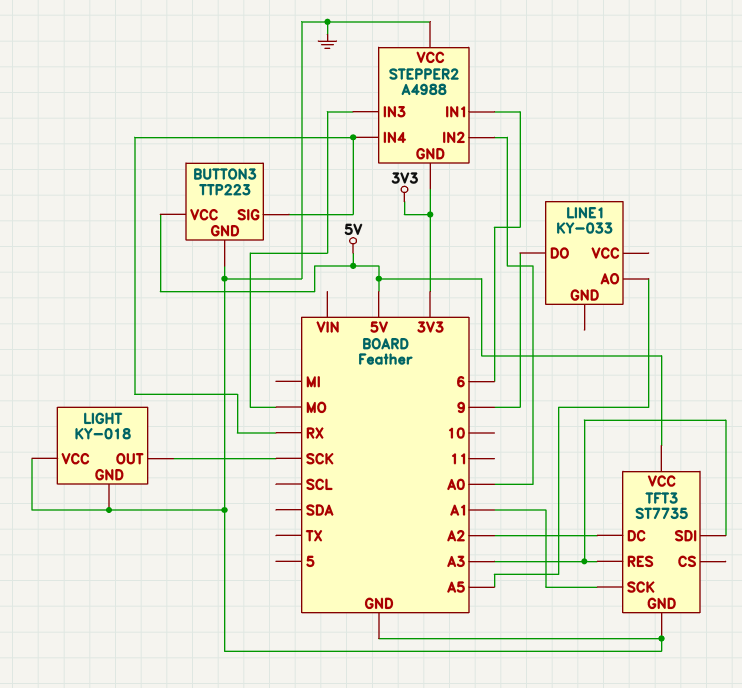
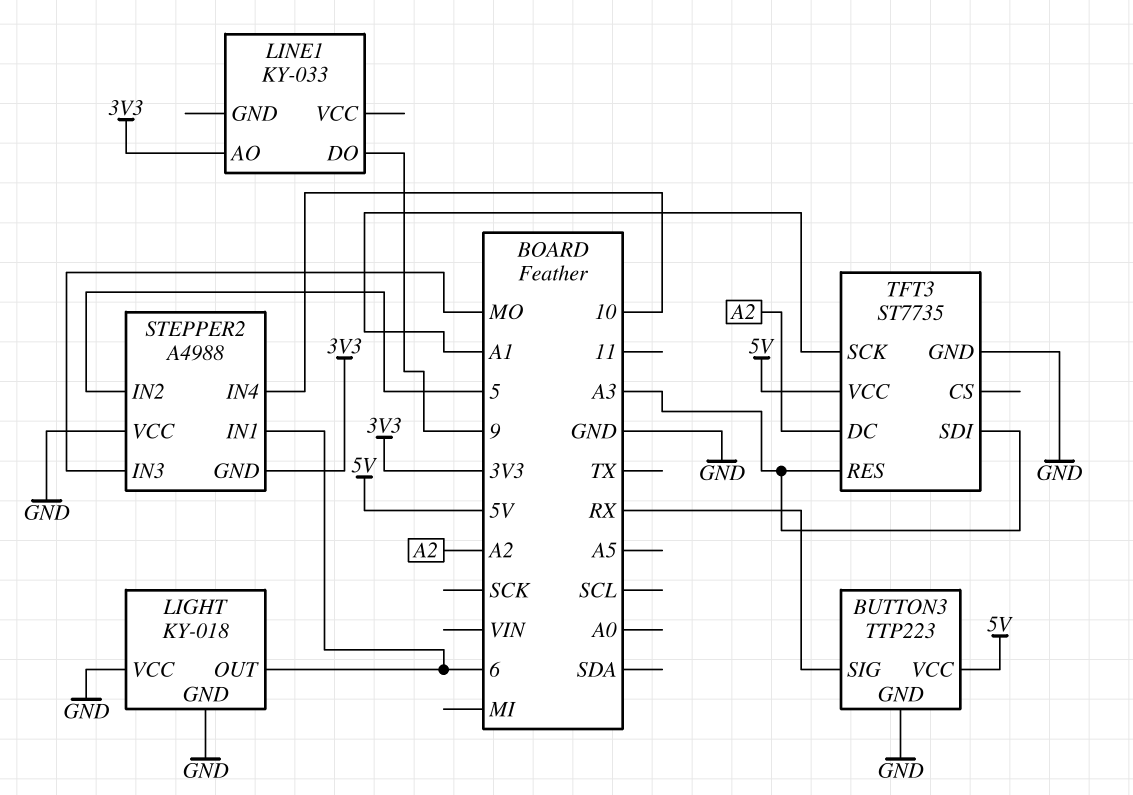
LIGHT pin OUT: SCK -> 6
LINE1 pin AO: A5 -> 3V3
STEPPER2 pin IN2: A0 -> 5
STEPPER2 pin IN4: RX -> 10

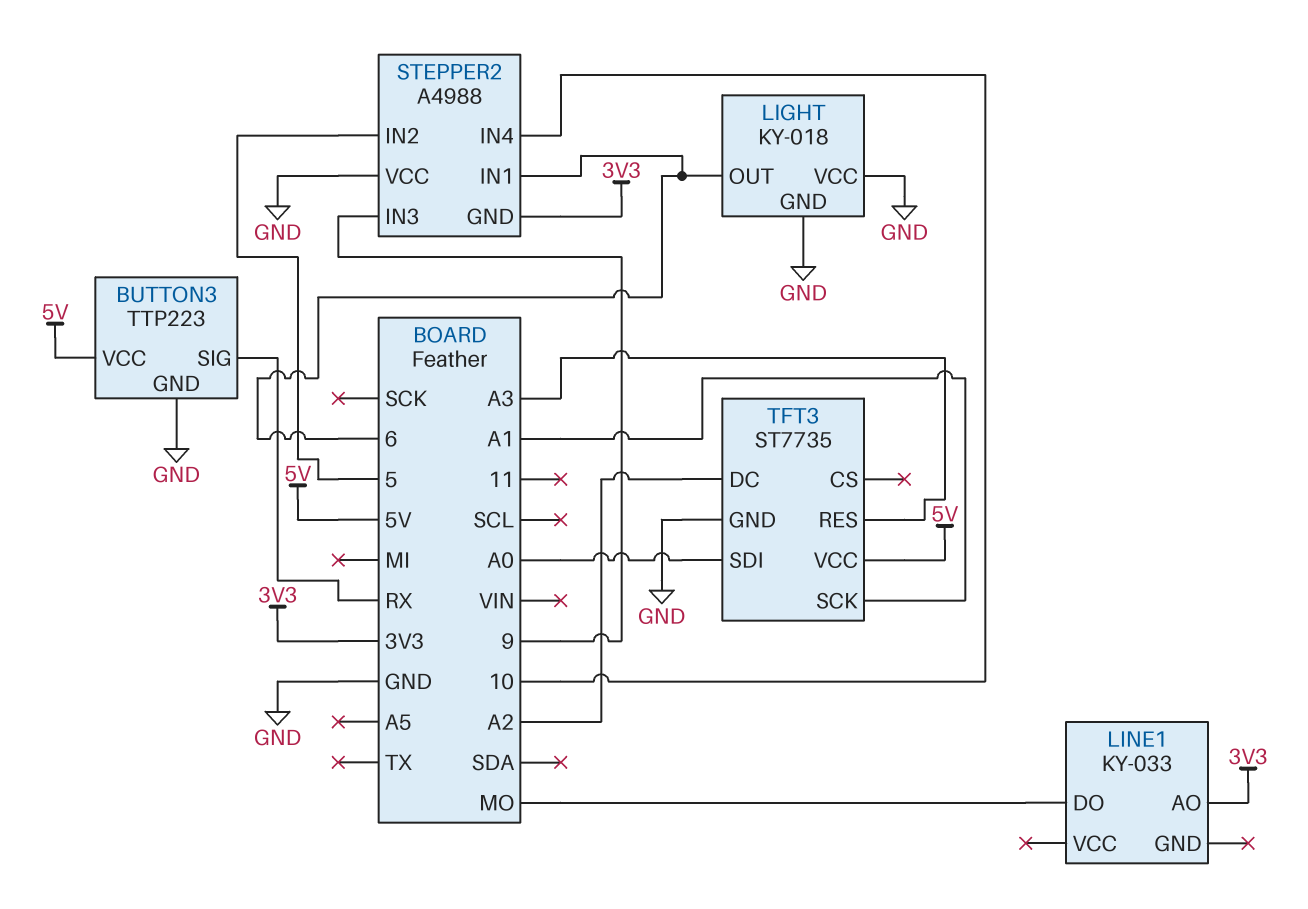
LINE1 pin DO: 9 -> MO
STEPPER2 pin IN3: MO -> 9
TFT3 pin SDI: A3 -> A0

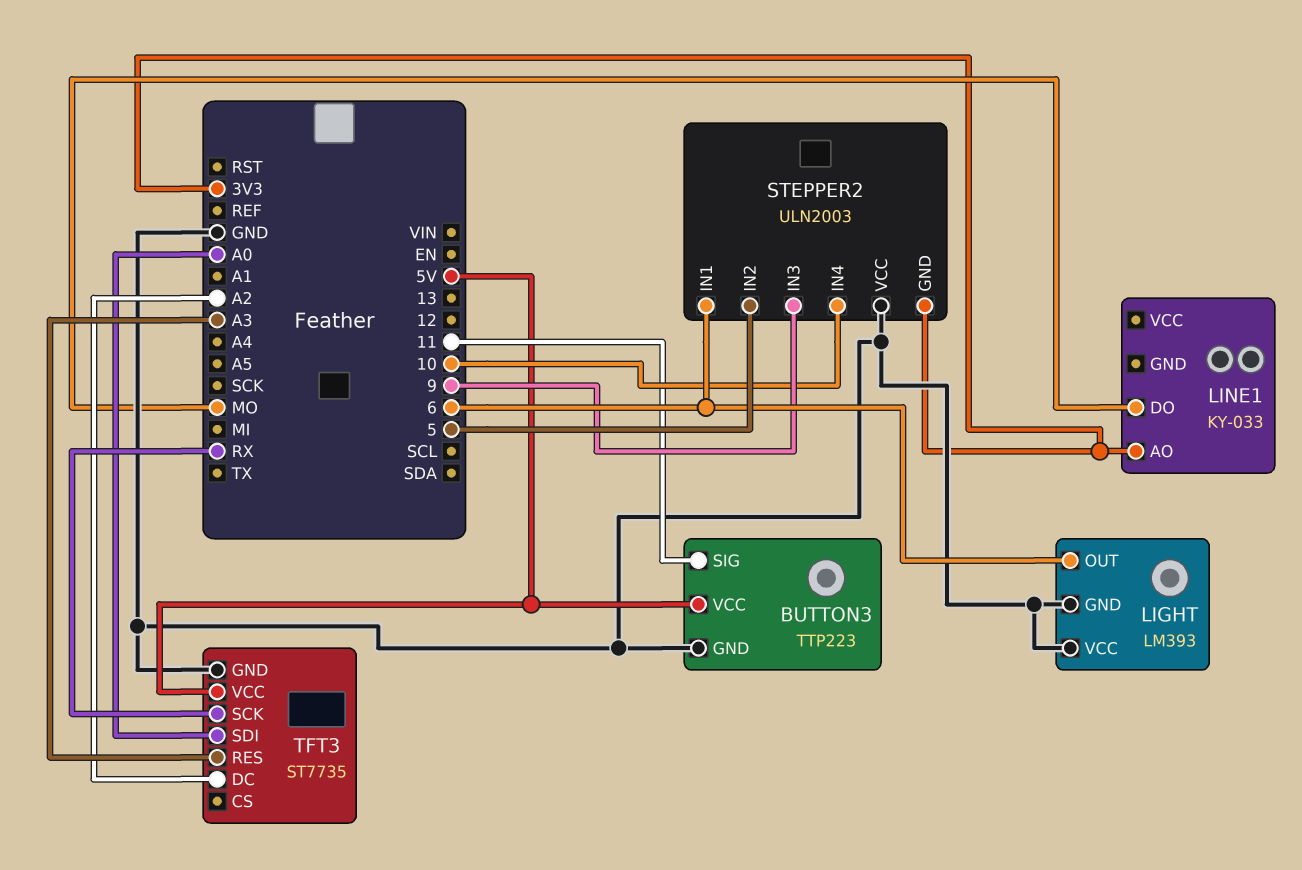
BUTTON3 pin SIG: RX -> 11
LIGHT: KY-018 -> LM393
STEPPER2: A4988 -> ULN2003
TFT3 pin SCK: A1 -> RX

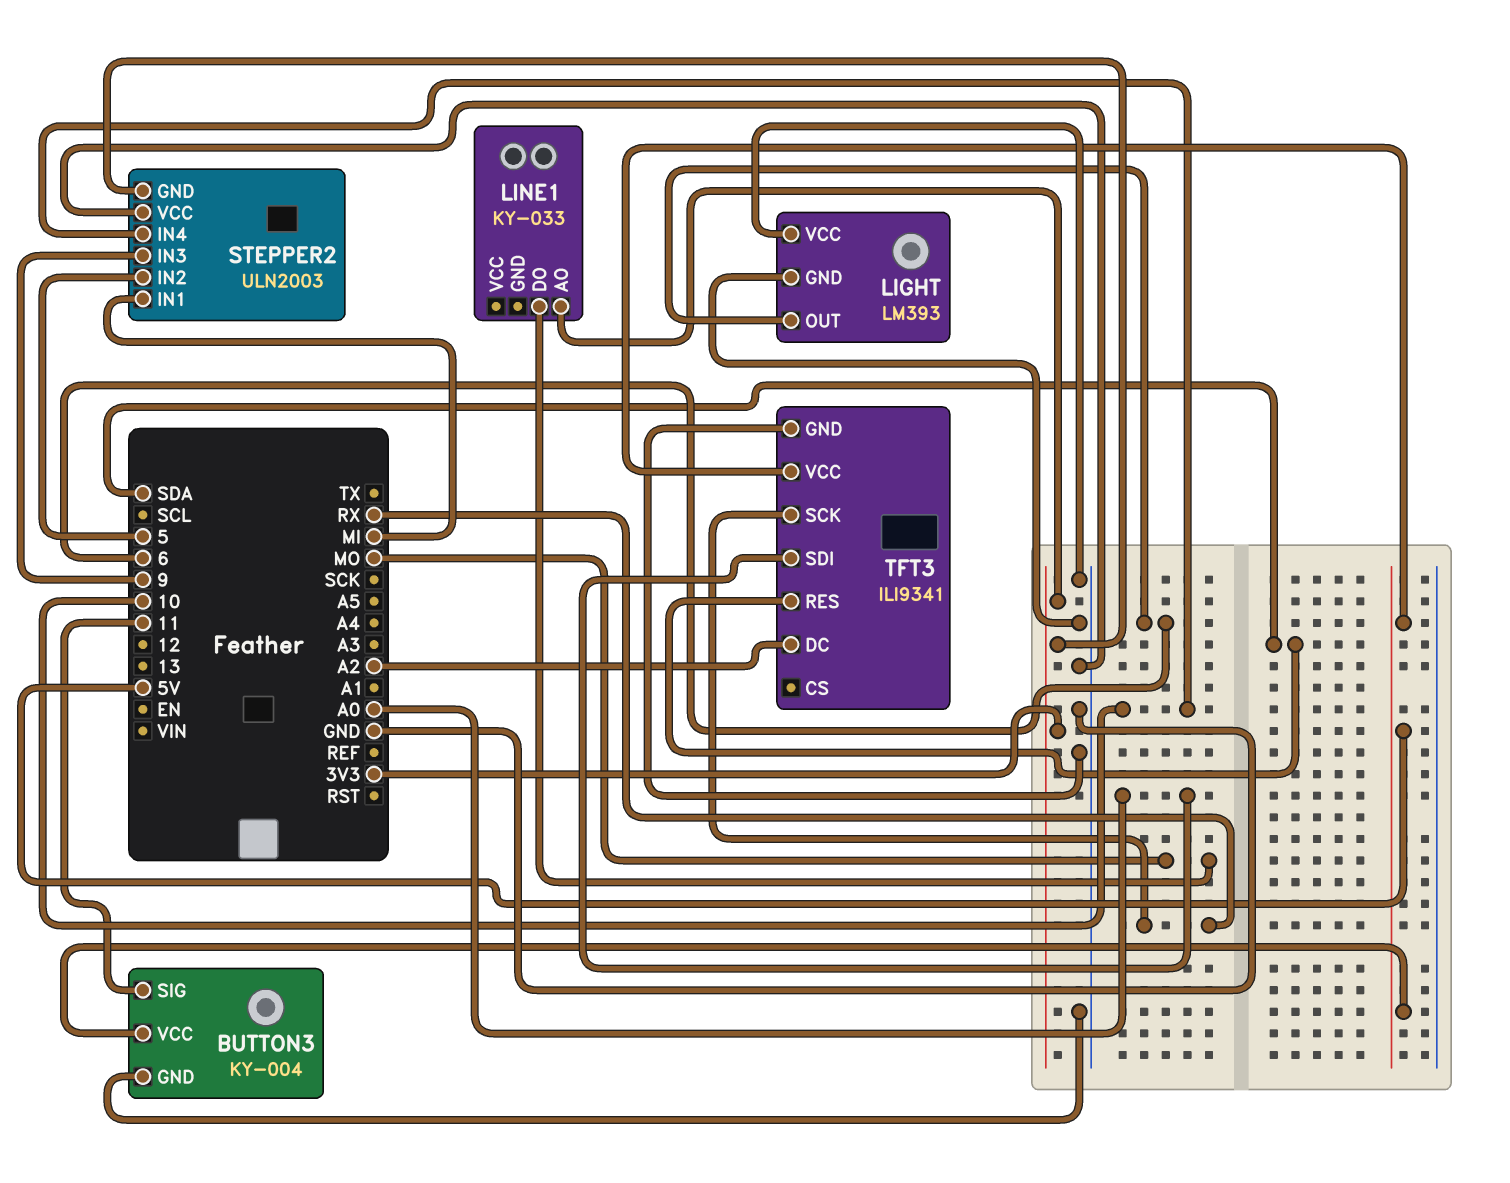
BUTTON3: TTP223 -> KY-004
STEPPER2 pin IN1: 6 -> MI
TFT3: ST7735 -> ILI9341
TFT3 pin RES: A3 -> SDA

